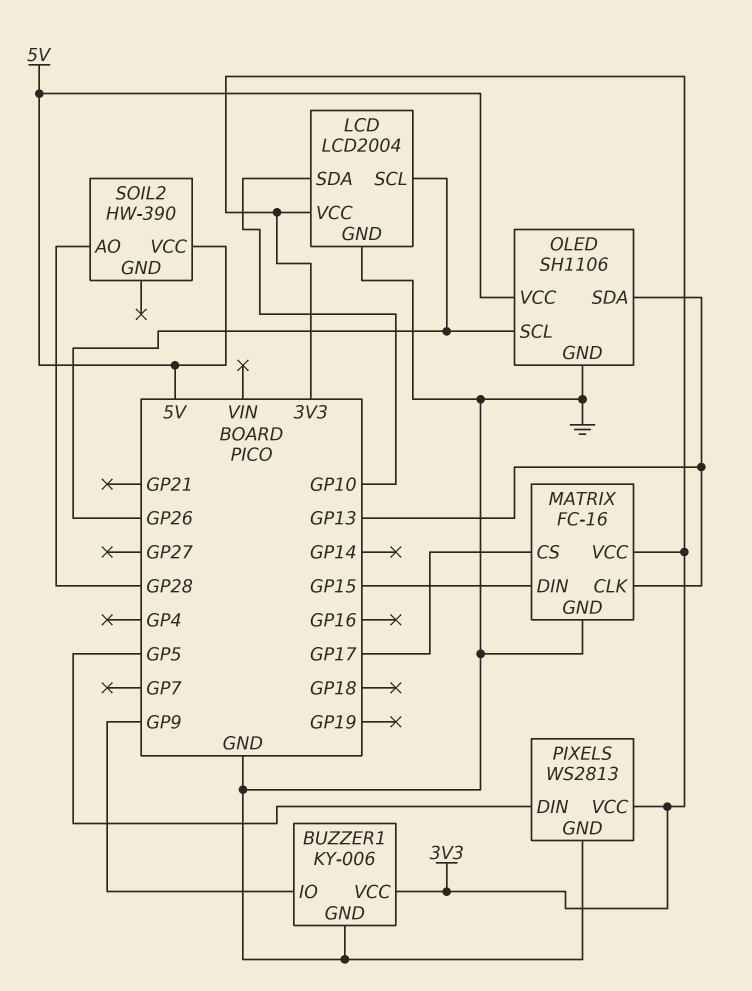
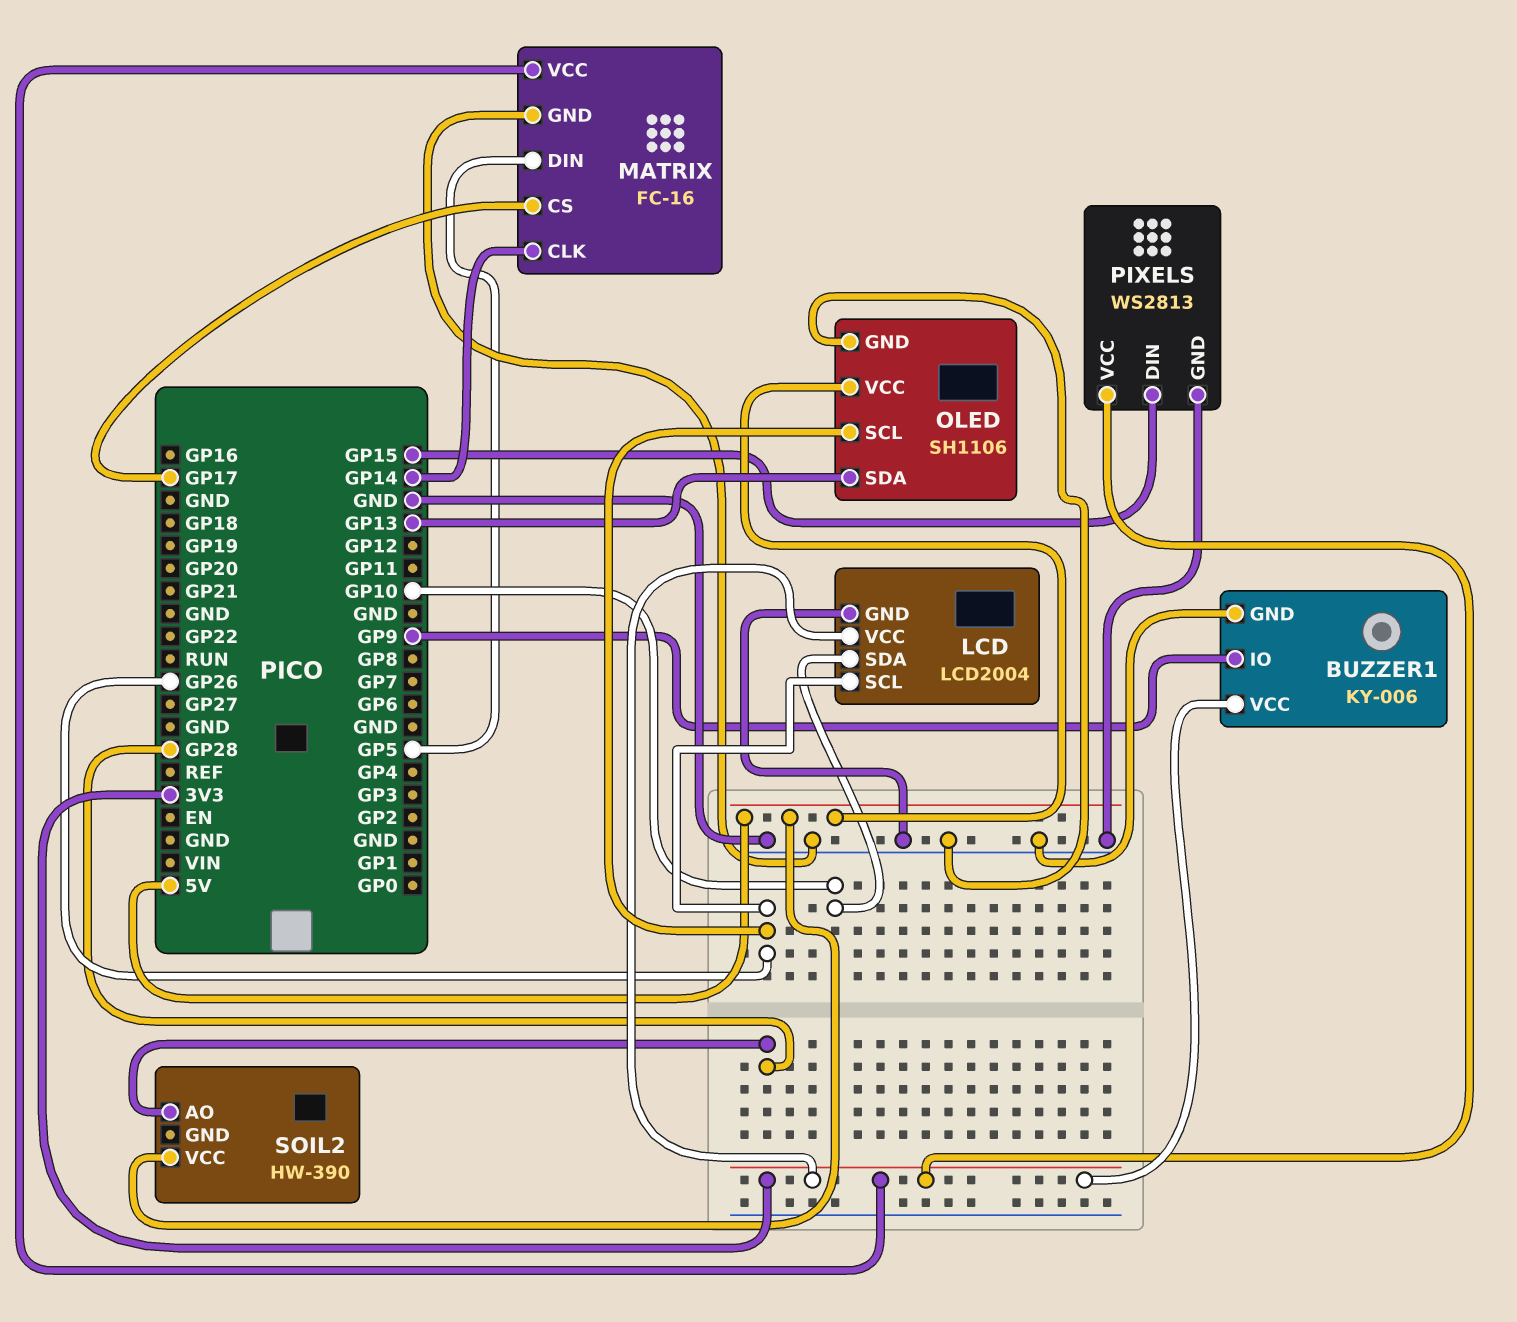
MATRIX pin CLK: GP13 -> GP14
MATRIX pin DIN: GP15 -> GP5
PIXELS pin DIN: GP5 -> GP15

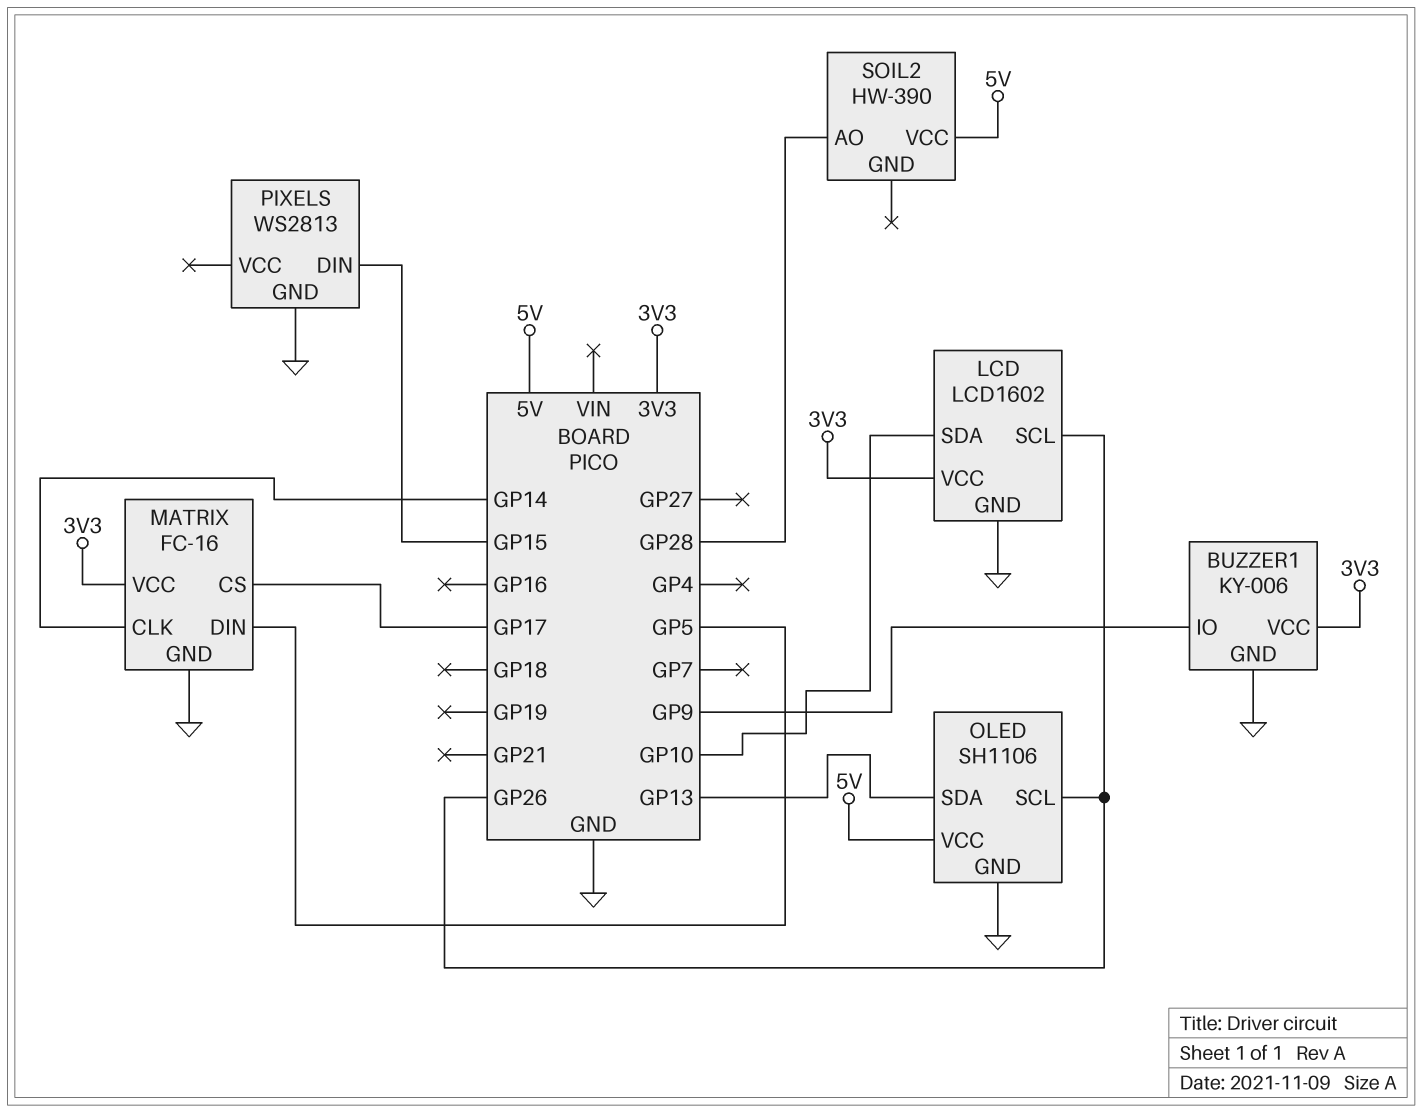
LCD: LCD2004 -> LCD1602
PIXELS pin VCC: 3V3 -> none

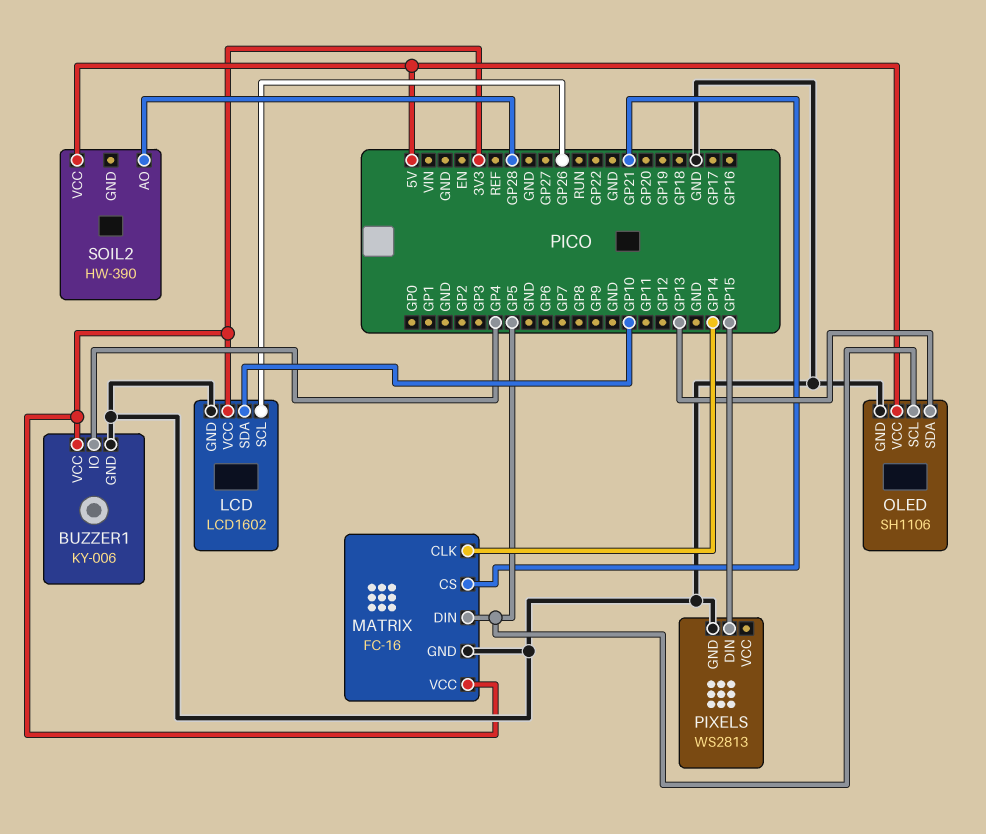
BUZZER1 pin IO: GP9 -> GP4
MATRIX pin CS: GP17 -> GP21
OLED pin SCL: GP26 -> GP5

